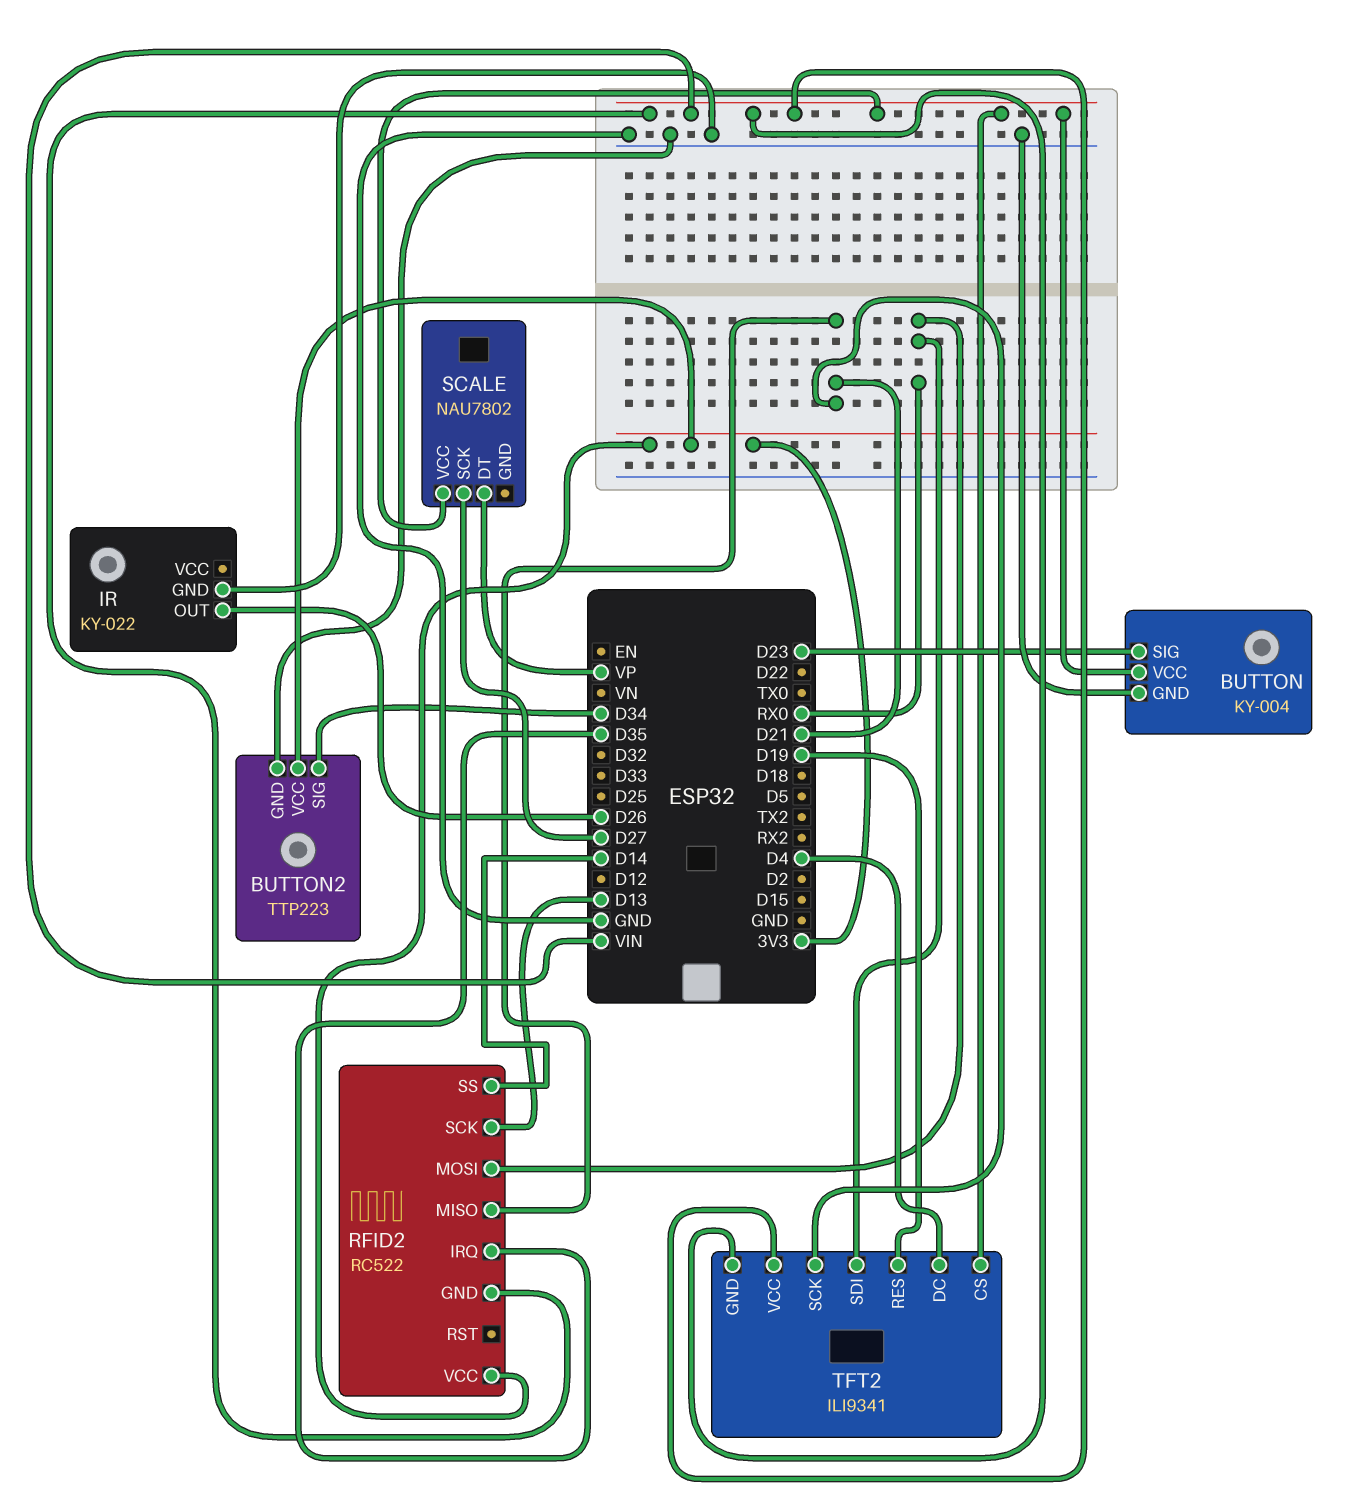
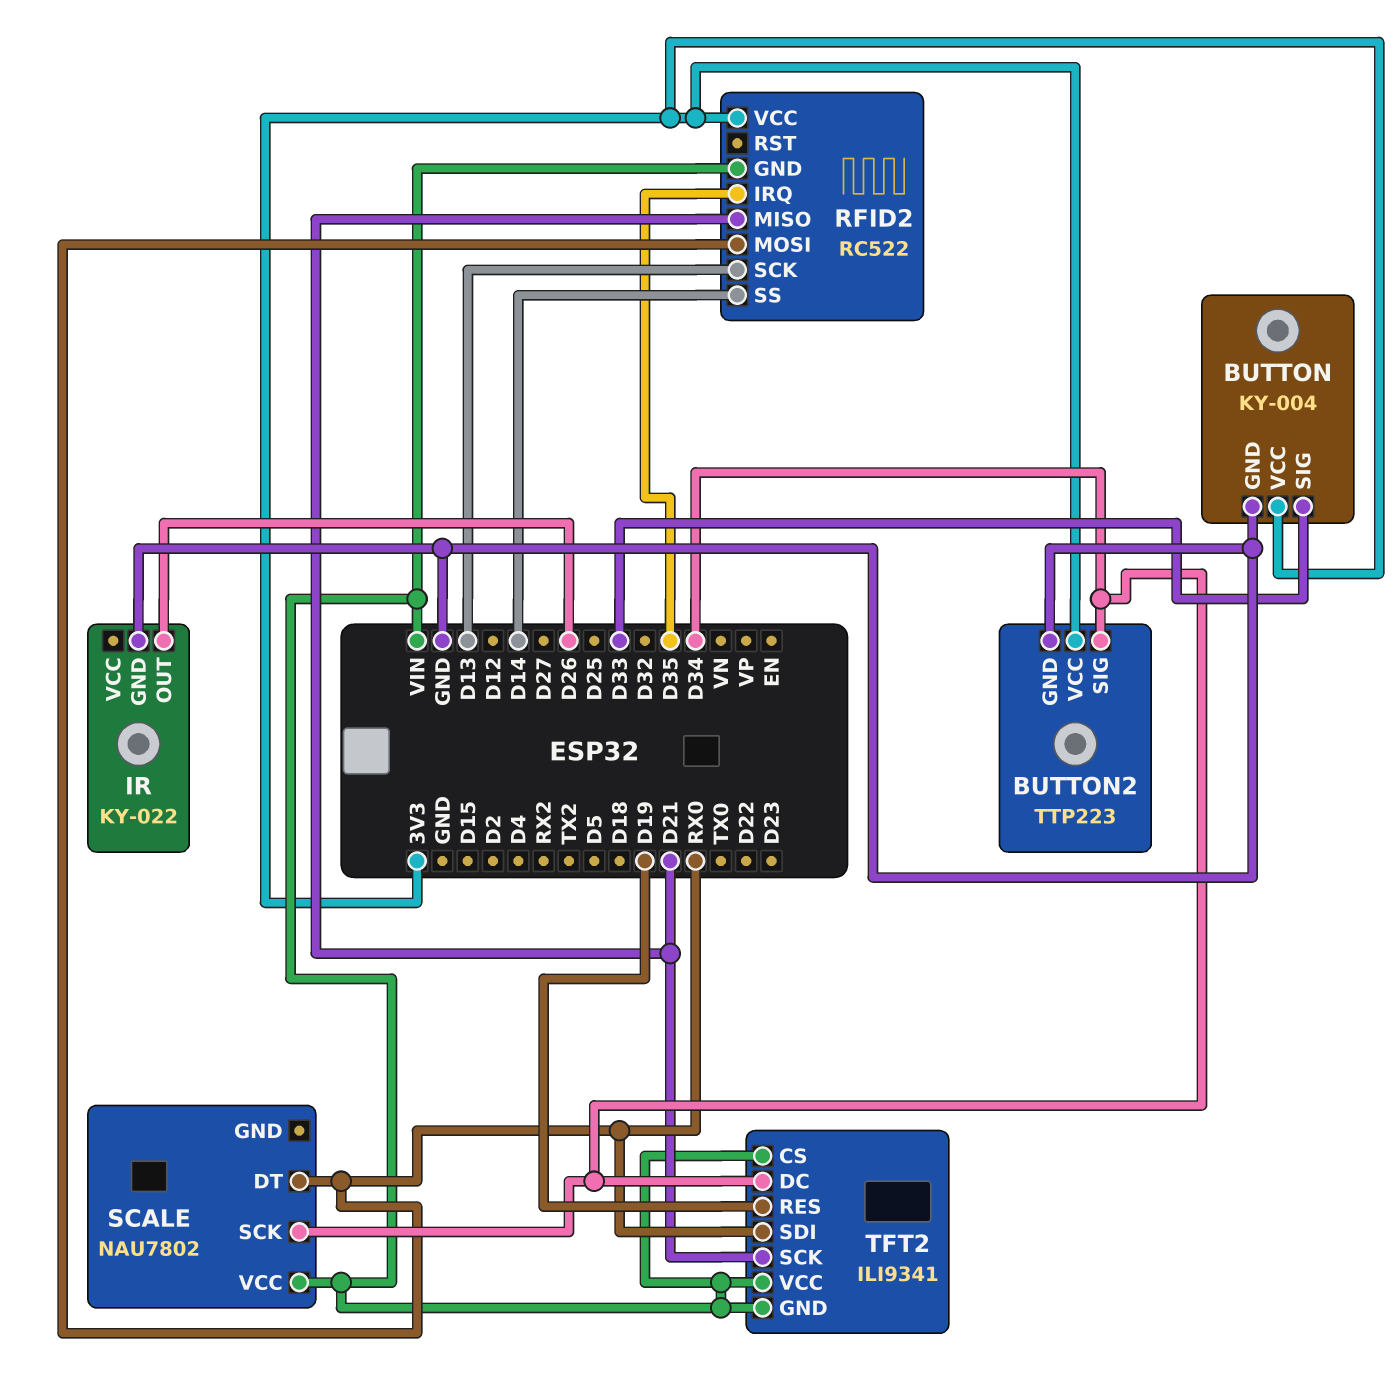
BUTTON pin SIG: D23 -> D33
BUTTON pin VCC: VIN -> 3V3
SCALE pin DT: VP -> RX0
SCALE pin SCK: D27 -> D34
TFT2 pin DC: D4 -> D34

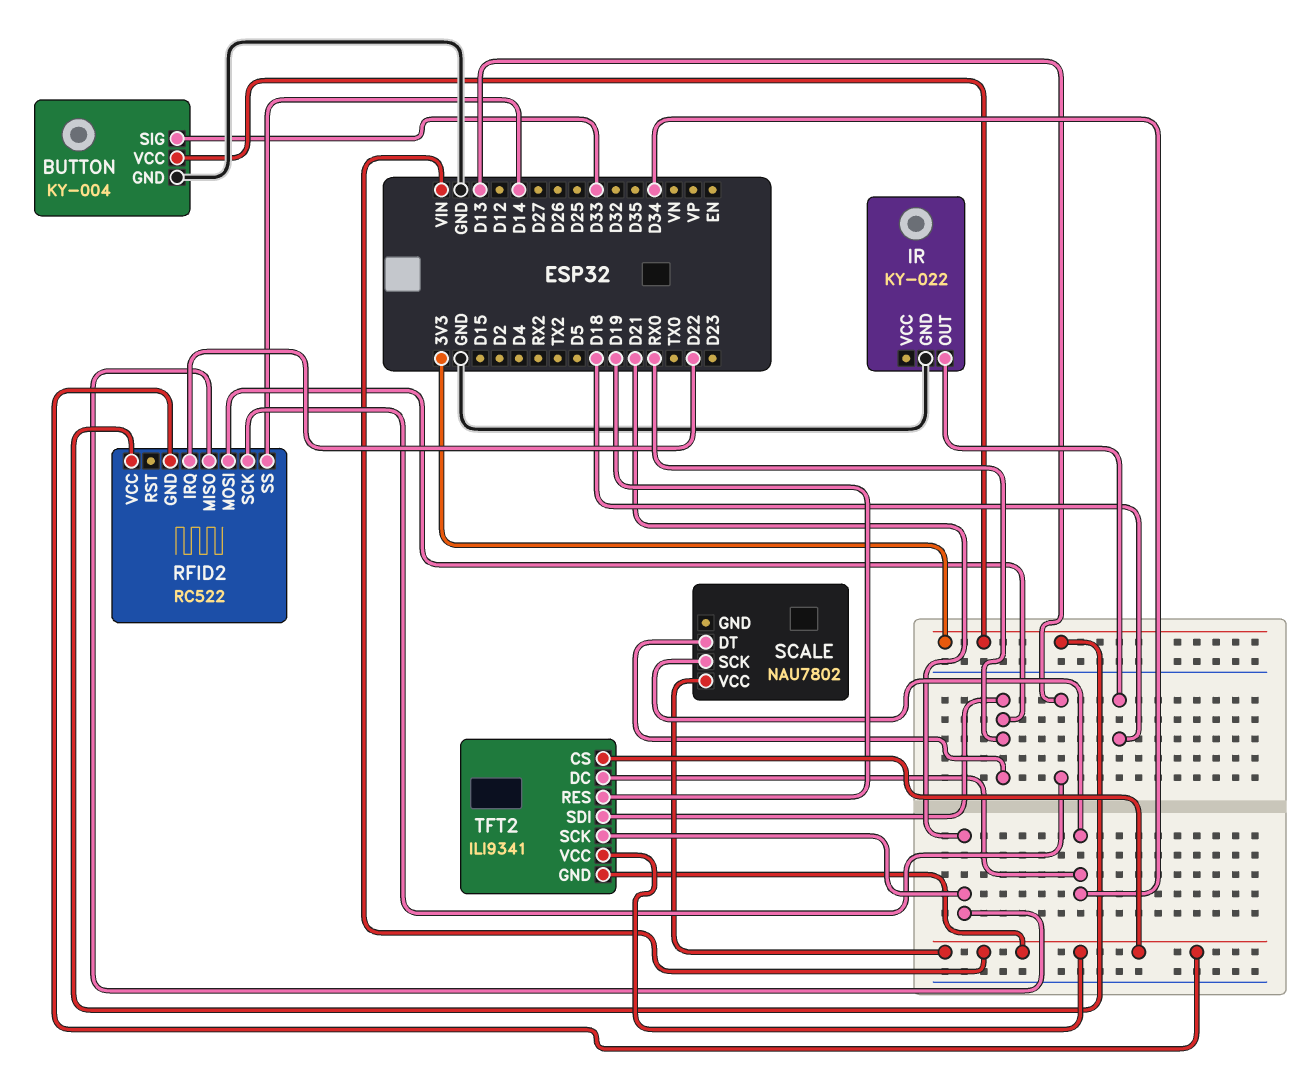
BUTTON2: TTP223 -> none
BUTTON2 pin GND: GND -> none
BUTTON2 pin SIG: D34 -> none
BUTTON2 pin VCC: 3V3 -> none
IR pin OUT: D26 -> D18
RFID2 pin IRQ: D35 -> D22

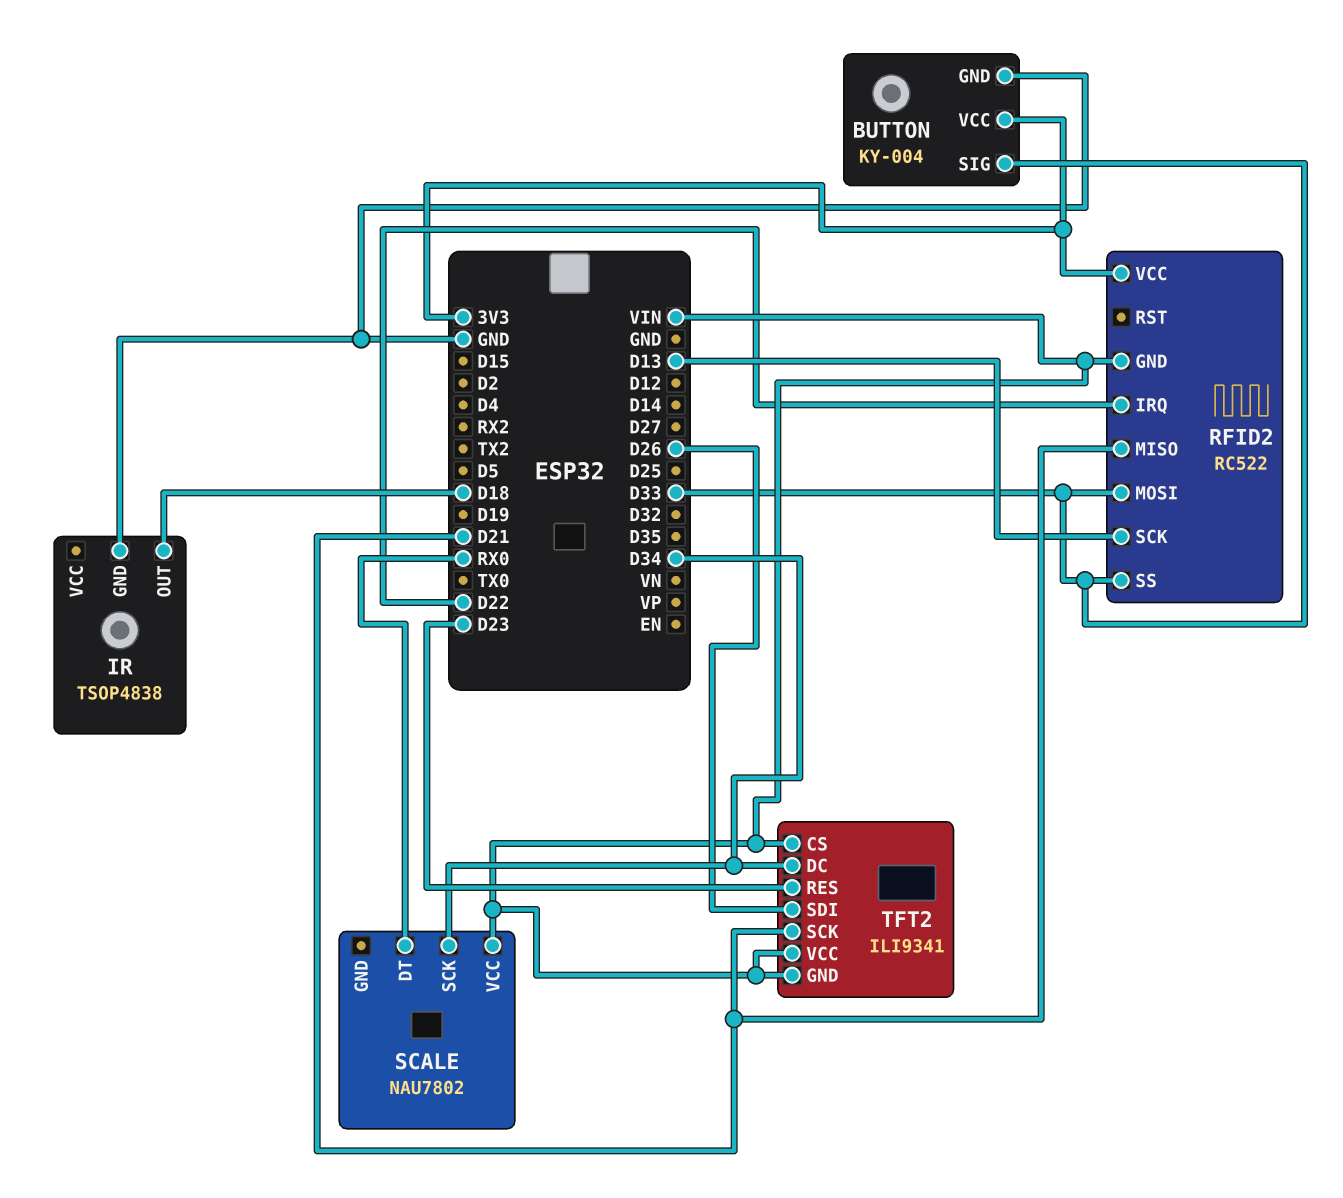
IR: KY-022 -> TSOP4838
RFID2 pin MOSI: RX0 -> D33
RFID2 pin SS: D14 -> D33
TFT2 pin RES: D19 -> D23
TFT2 pin SDI: RX0 -> D26

